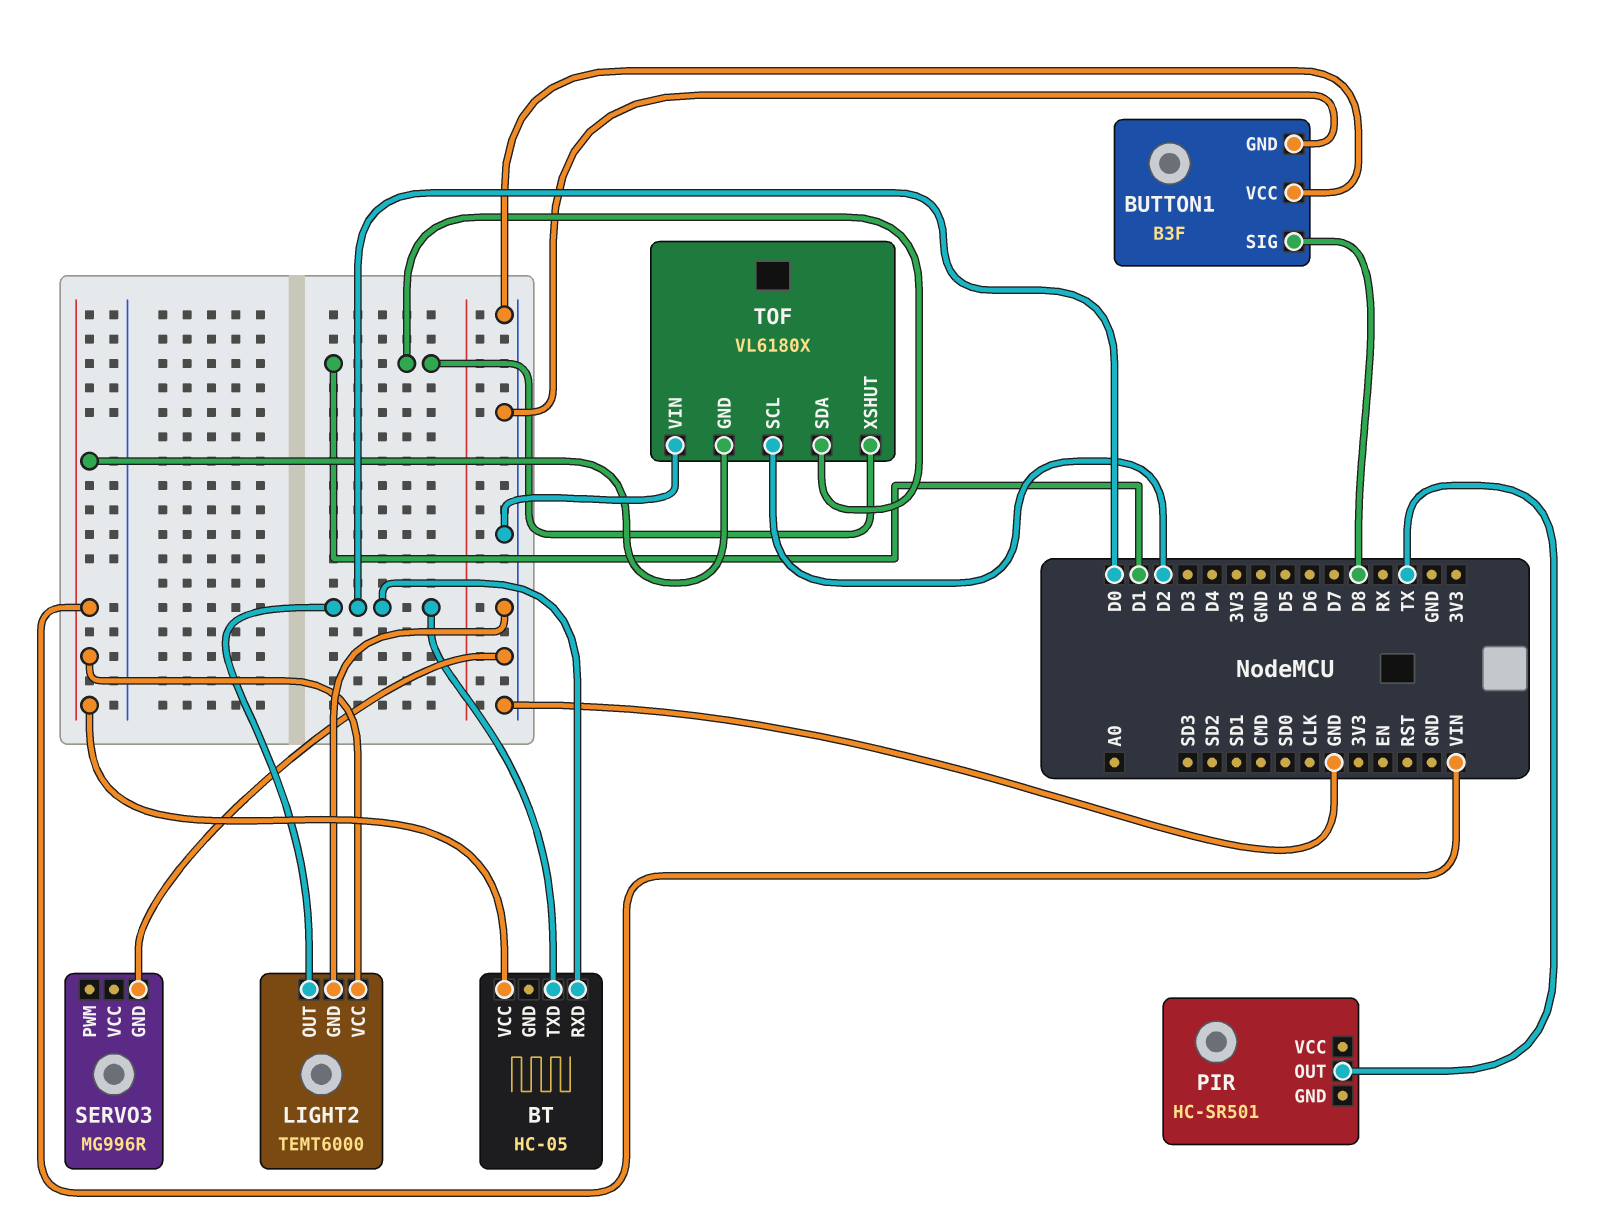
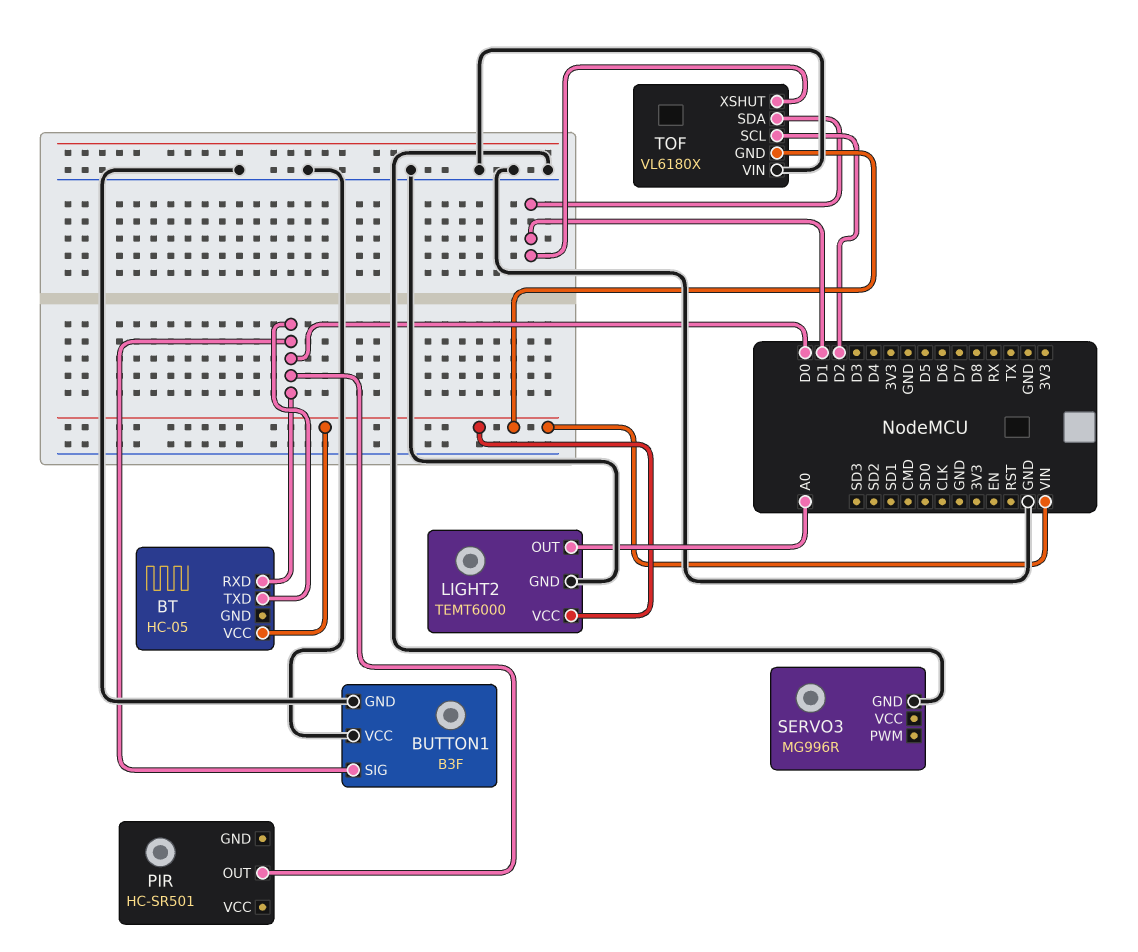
BUTTON1 pin SIG: D8 -> D0
LIGHT2 pin OUT: D0 -> A0
PIR pin OUT: TX -> D0

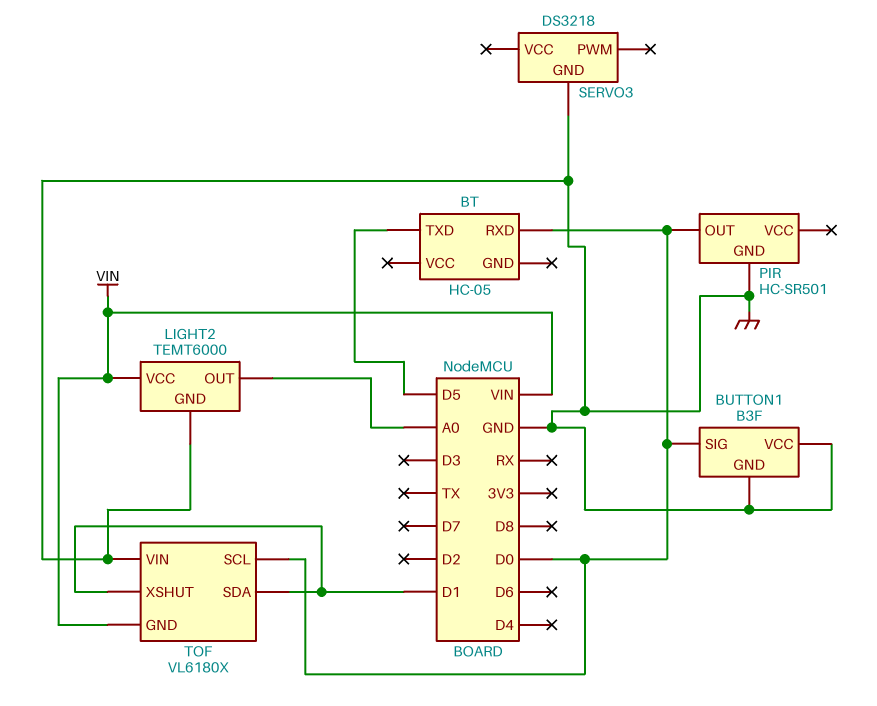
BT pin TXD: D0 -> D5
BT pin VCC: VIN -> none
PIR pin GND: none -> GND
SERVO3: MG996R -> DS3218
TOF pin SCL: D2 -> D0

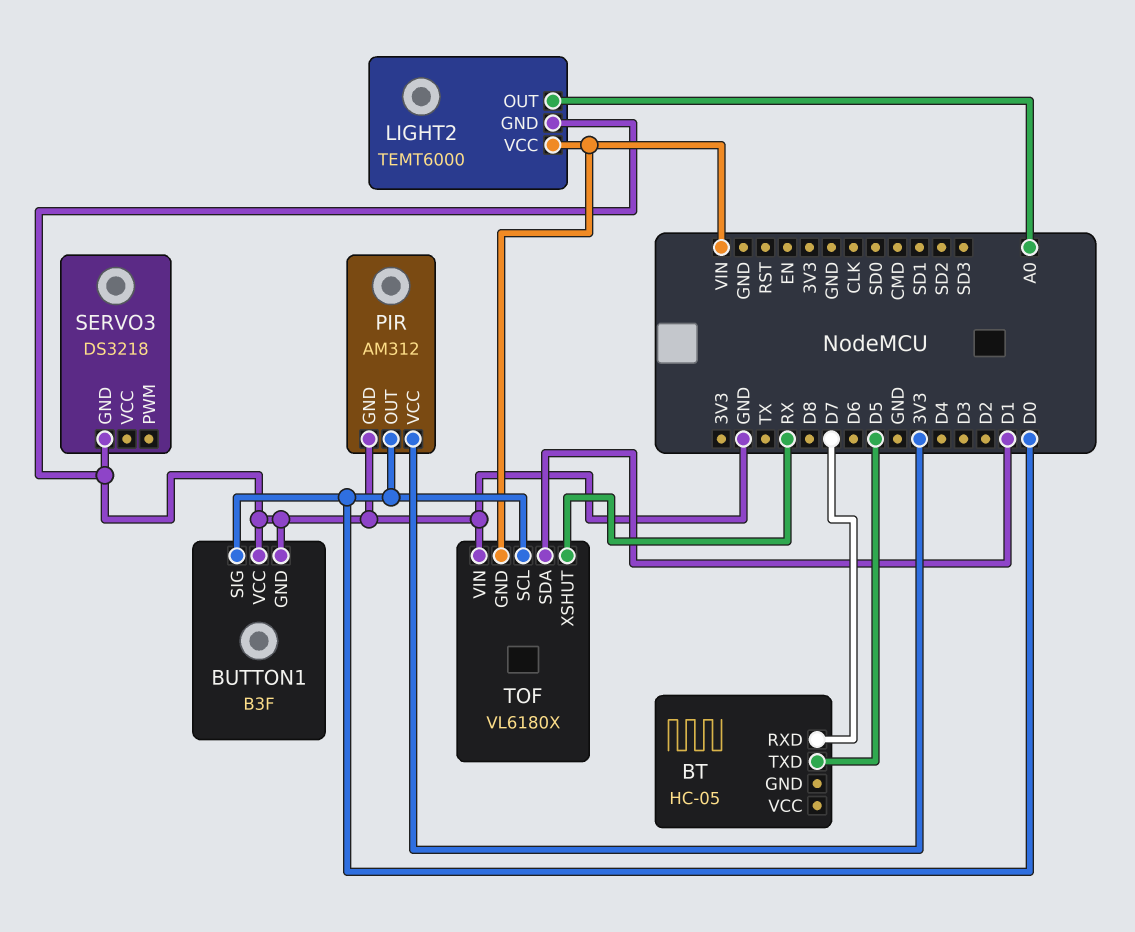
BT pin RXD: D0 -> D7
PIR: HC-SR501 -> AM312
PIR pin VCC: none -> 3V3
TOF pin XSHUT: D1 -> RX

